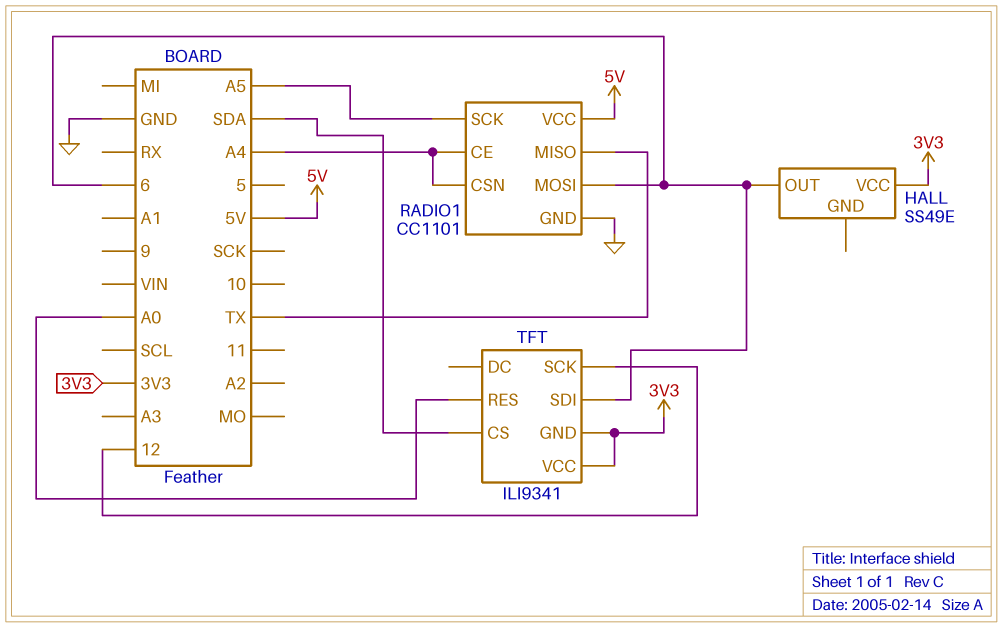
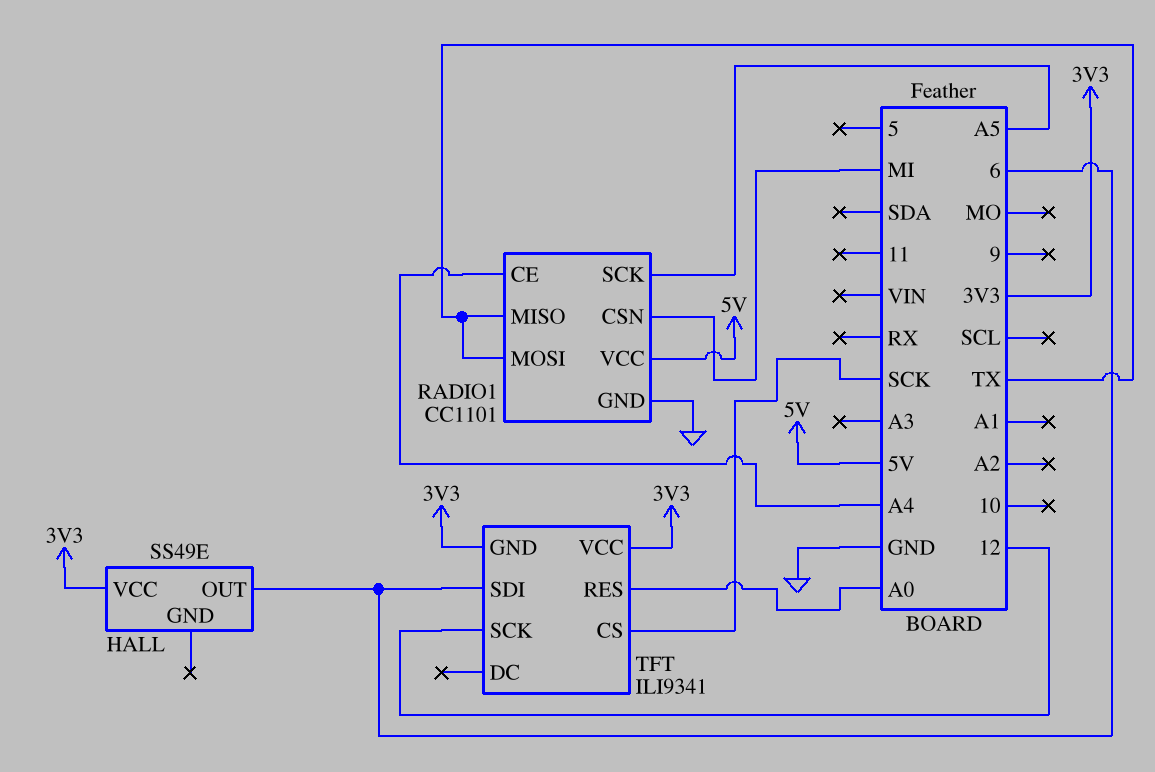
RADIO1 pin CSN: A4 -> MI
RADIO1 pin MOSI: 6 -> TX
TFT pin CS: SDA -> SCK

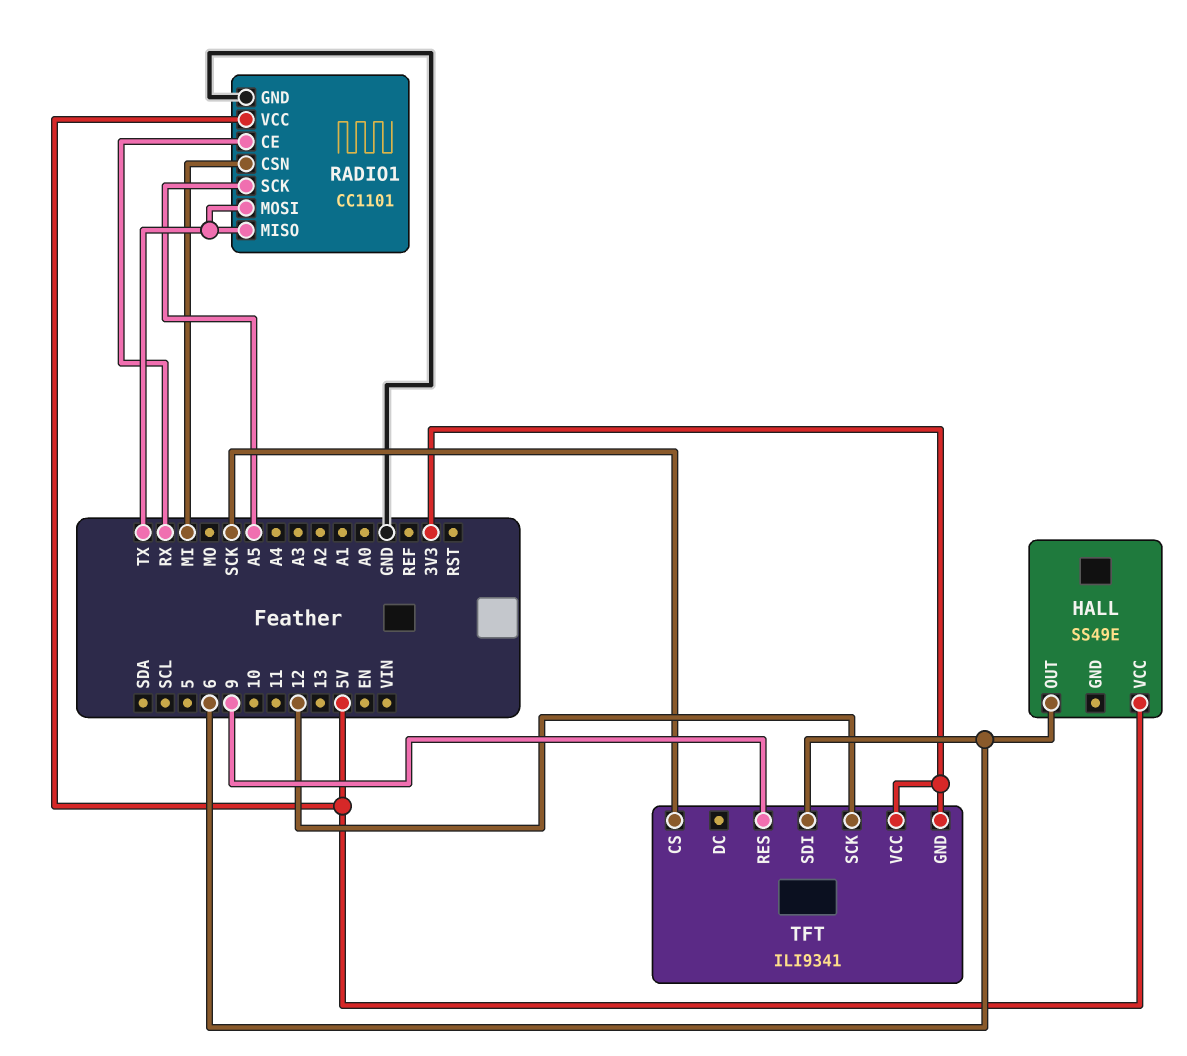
HALL pin VCC: 3V3 -> 5V
RADIO1 pin CE: A4 -> RX
TFT pin RES: A0 -> 9

